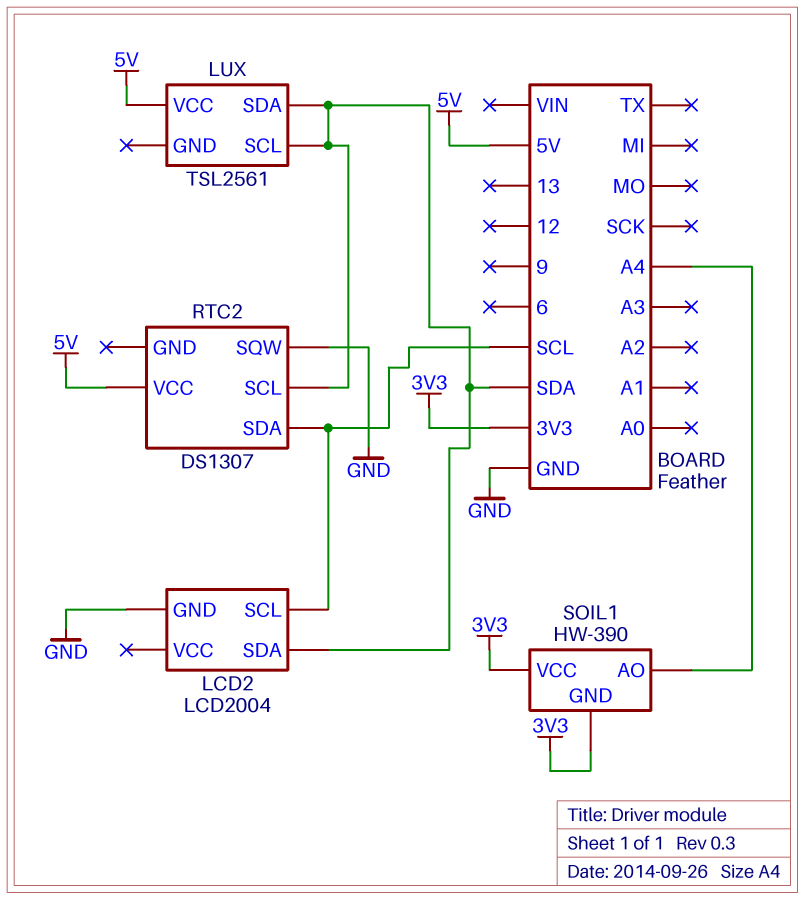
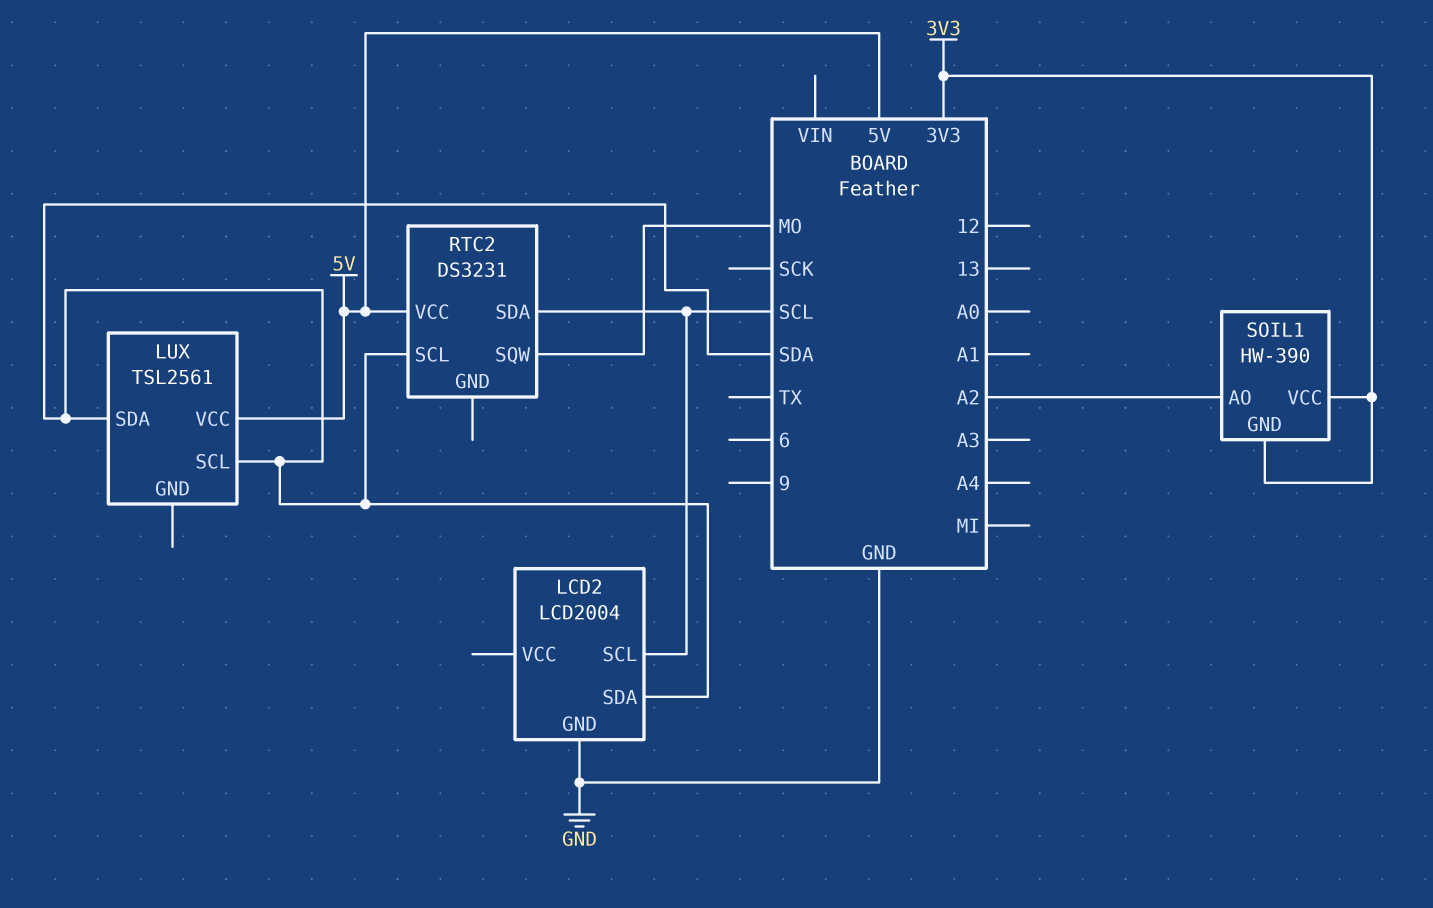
RTC2: DS1307 -> DS3231
RTC2 pin SQW: GND -> MO
SOIL1 pin AO: A4 -> A2

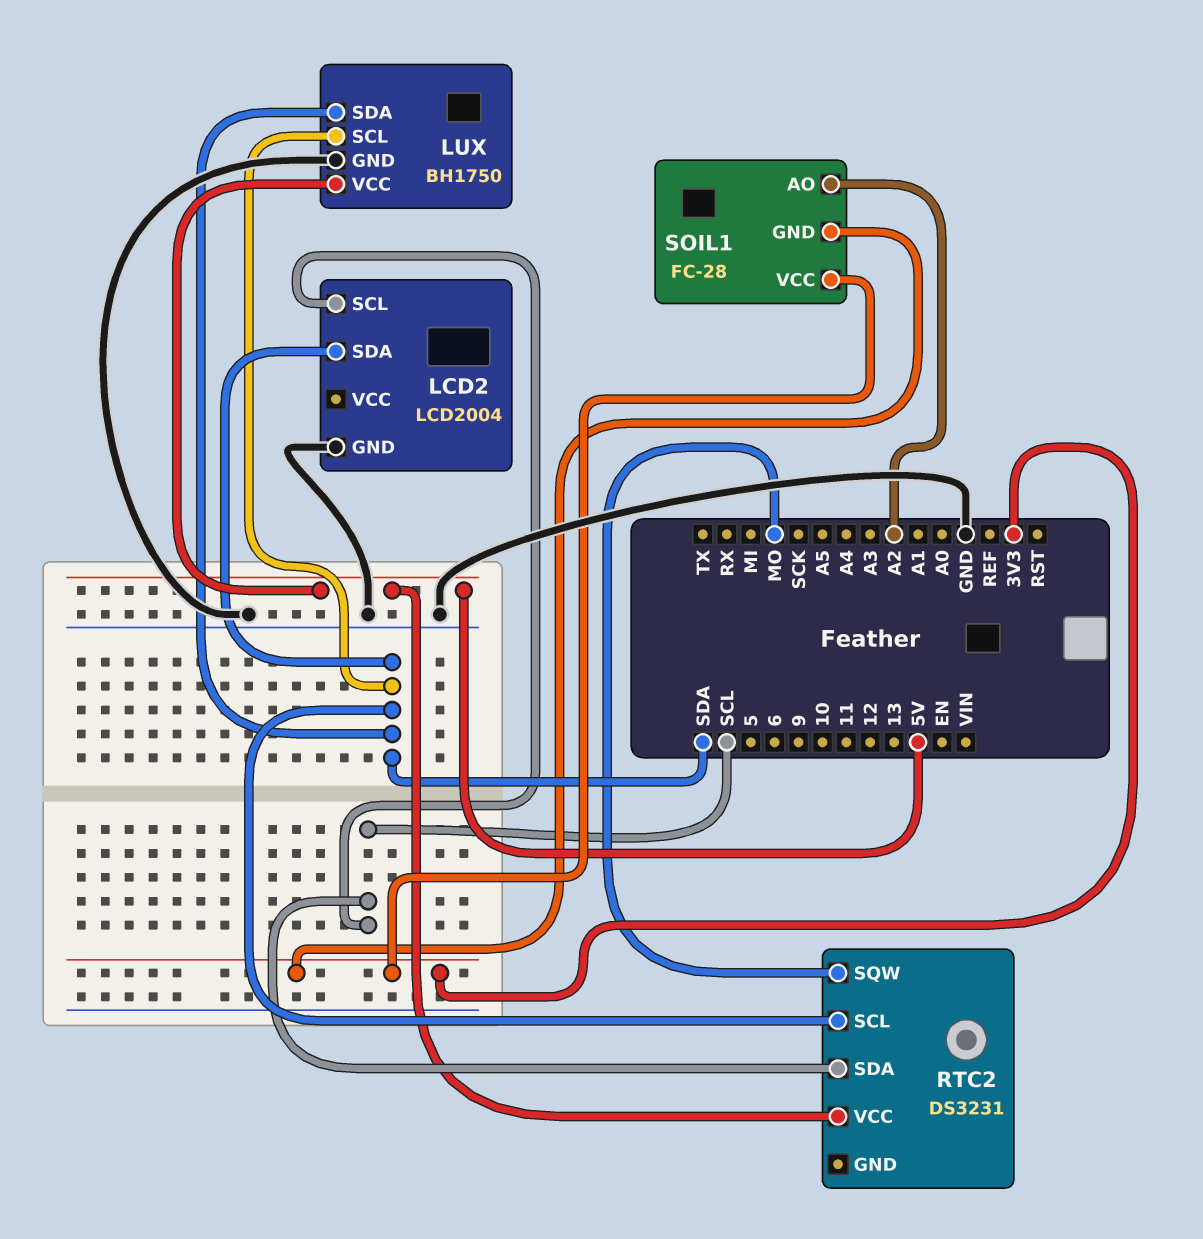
LUX: TSL2561 -> BH1750
LUX pin GND: none -> GND
SOIL1: HW-390 -> FC-28

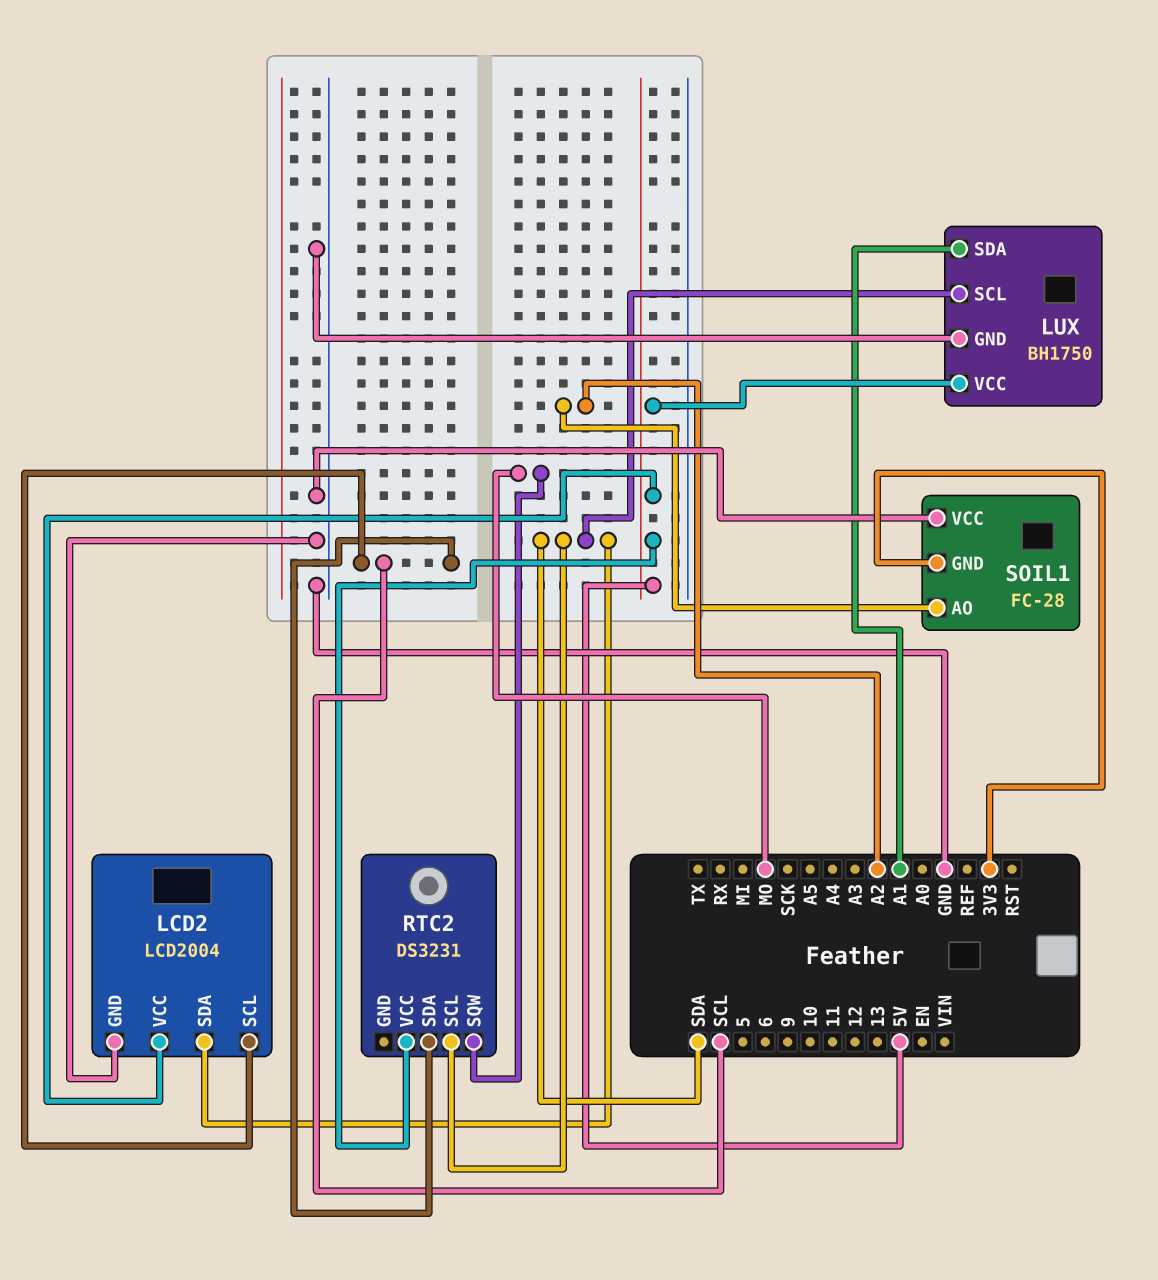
LCD2 pin VCC: none -> 5V
LUX pin SDA: SDA -> A1
SOIL1 pin VCC: 3V3 -> GND

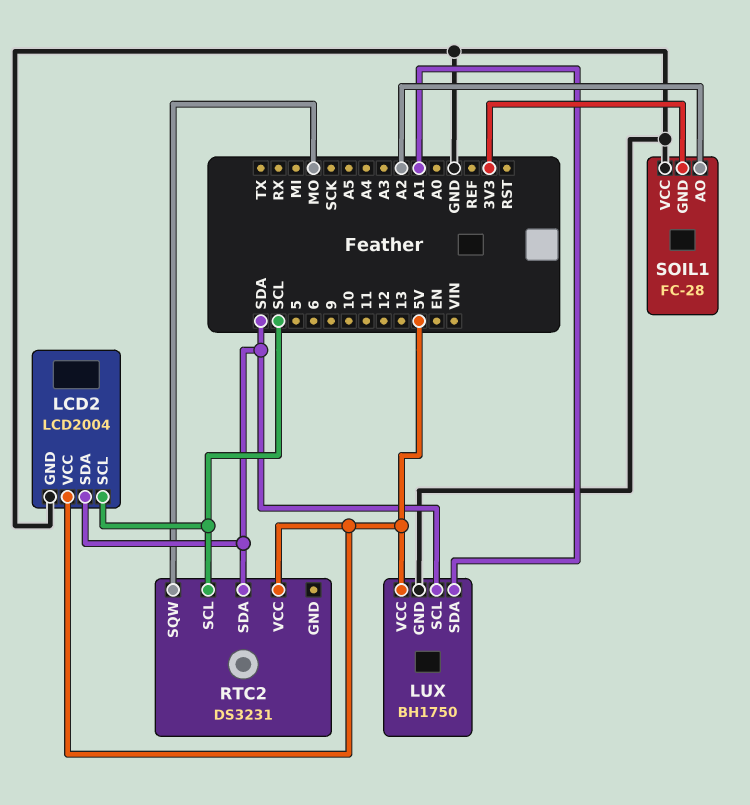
RTC2 pin SCL: SDA -> SCL
RTC2 pin SDA: SCL -> SDA

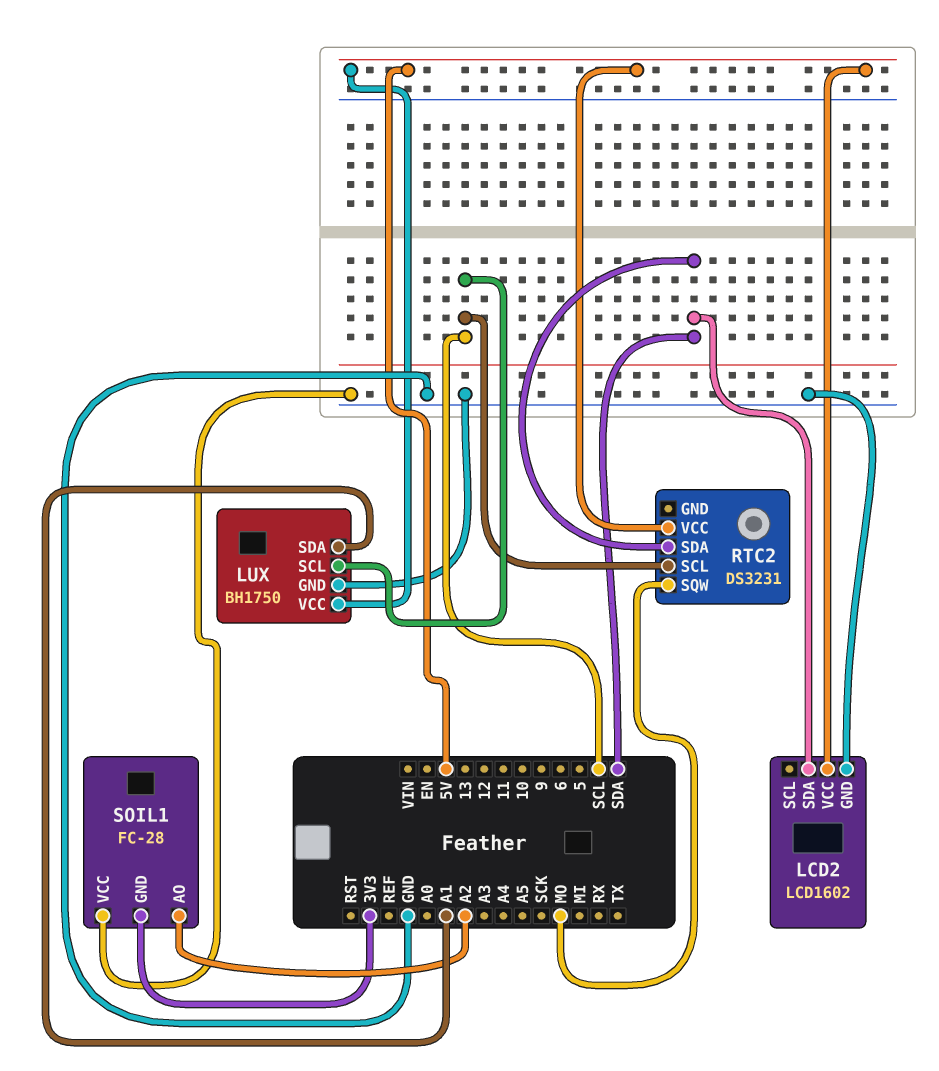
LCD2: LCD2004 -> LCD1602
LCD2 pin SCL: SCL -> none
LUX pin SCL: SDA -> SCL

